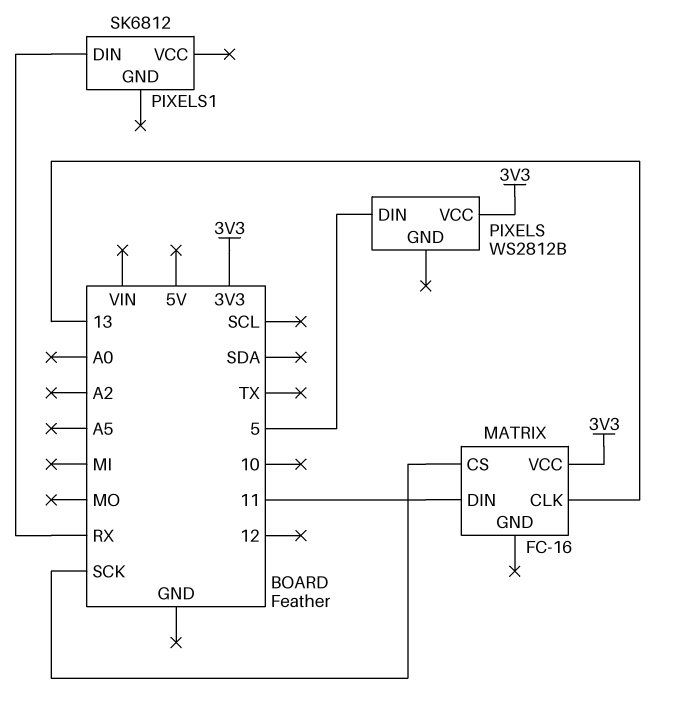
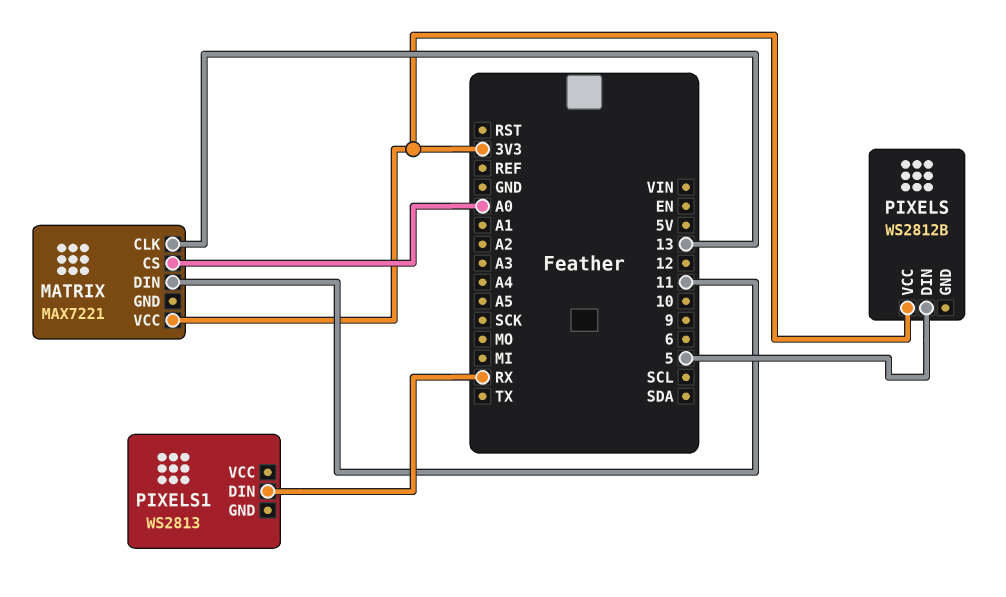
MATRIX: FC-16 -> MAX7221
MATRIX pin CS: SCK -> A0
PIXELS1: SK6812 -> WS2813

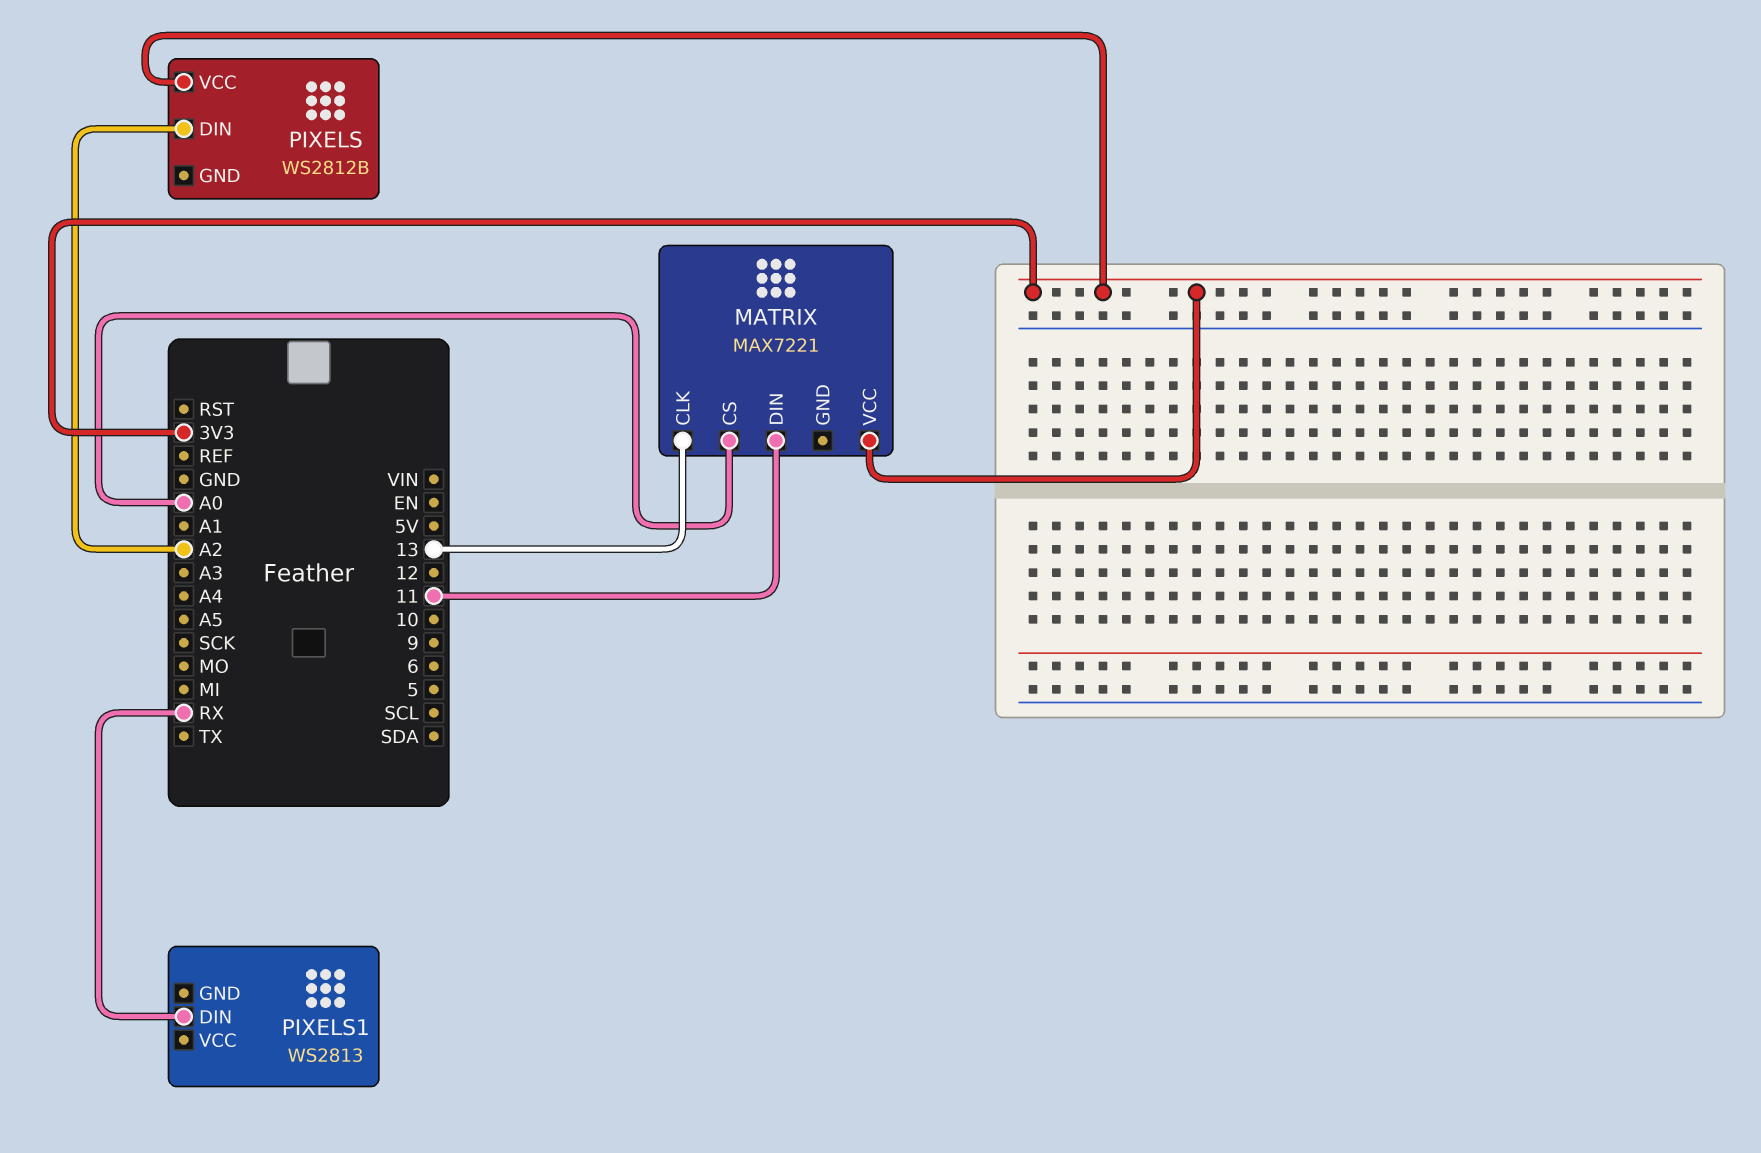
PIXELS pin DIN: 5 -> A2

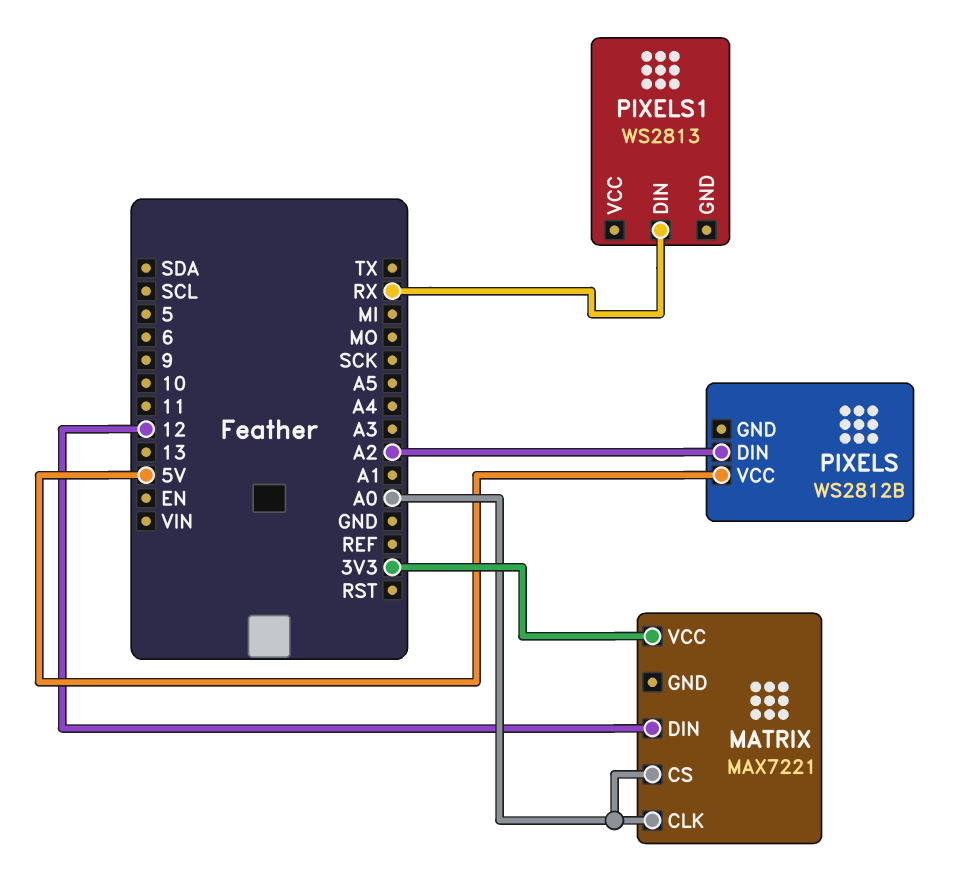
MATRIX pin CLK: 13 -> A0
MATRIX pin DIN: 11 -> 12
PIXELS pin VCC: 3V3 -> 5V

